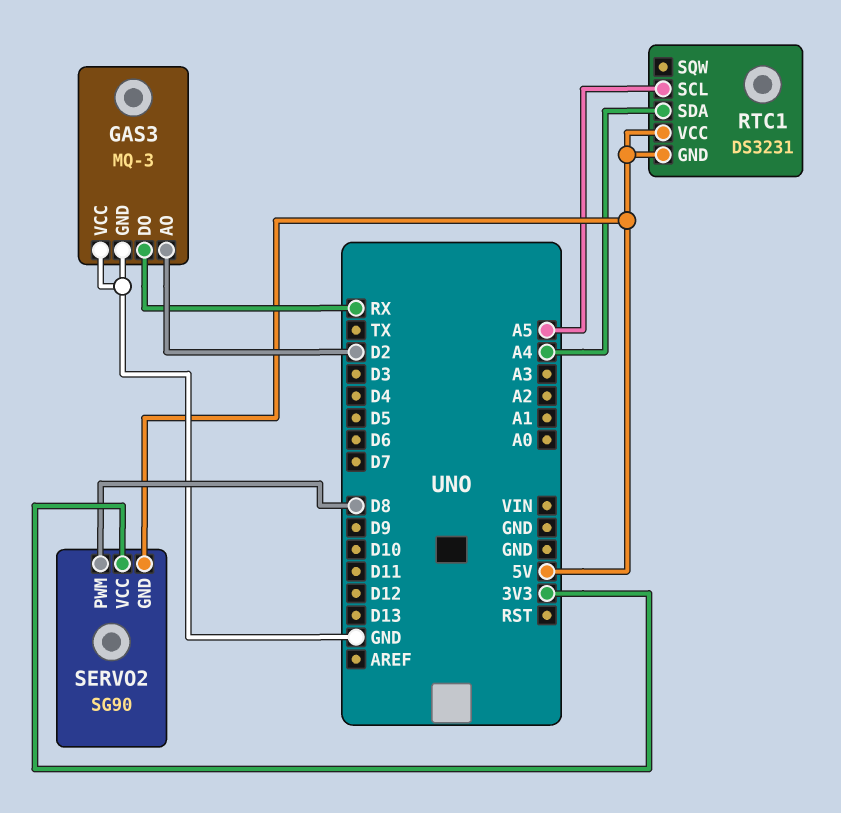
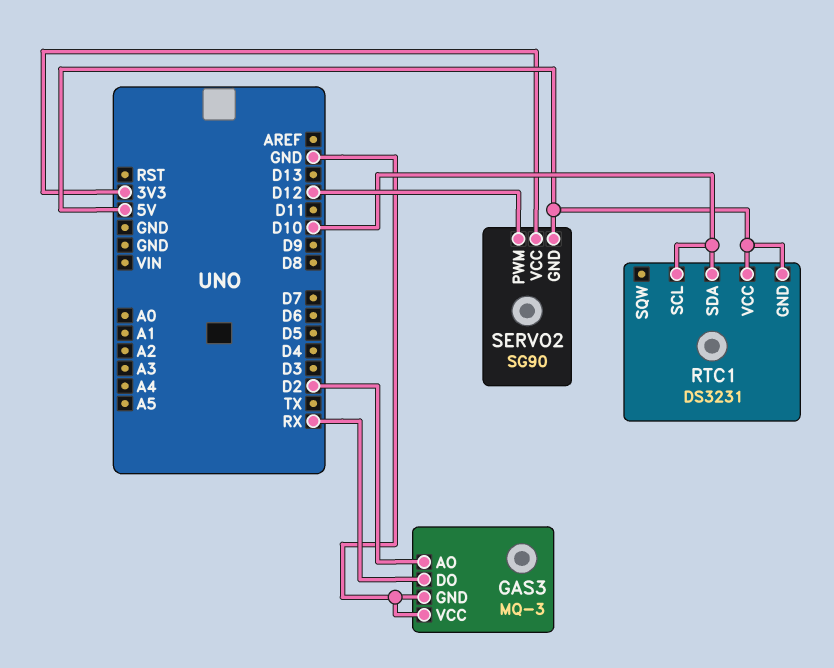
RTC1 pin SCL: A5 -> D10
RTC1 pin SDA: A4 -> D10
SERVO2 pin PWM: D8 -> D12

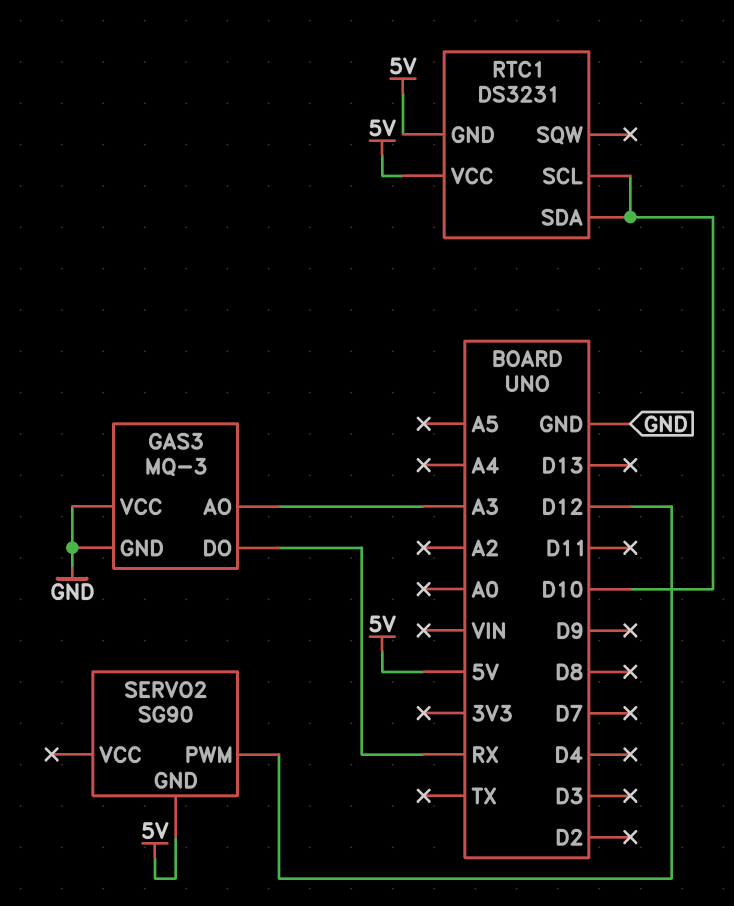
GAS3 pin AO: D2 -> A3
SERVO2 pin VCC: 3V3 -> none

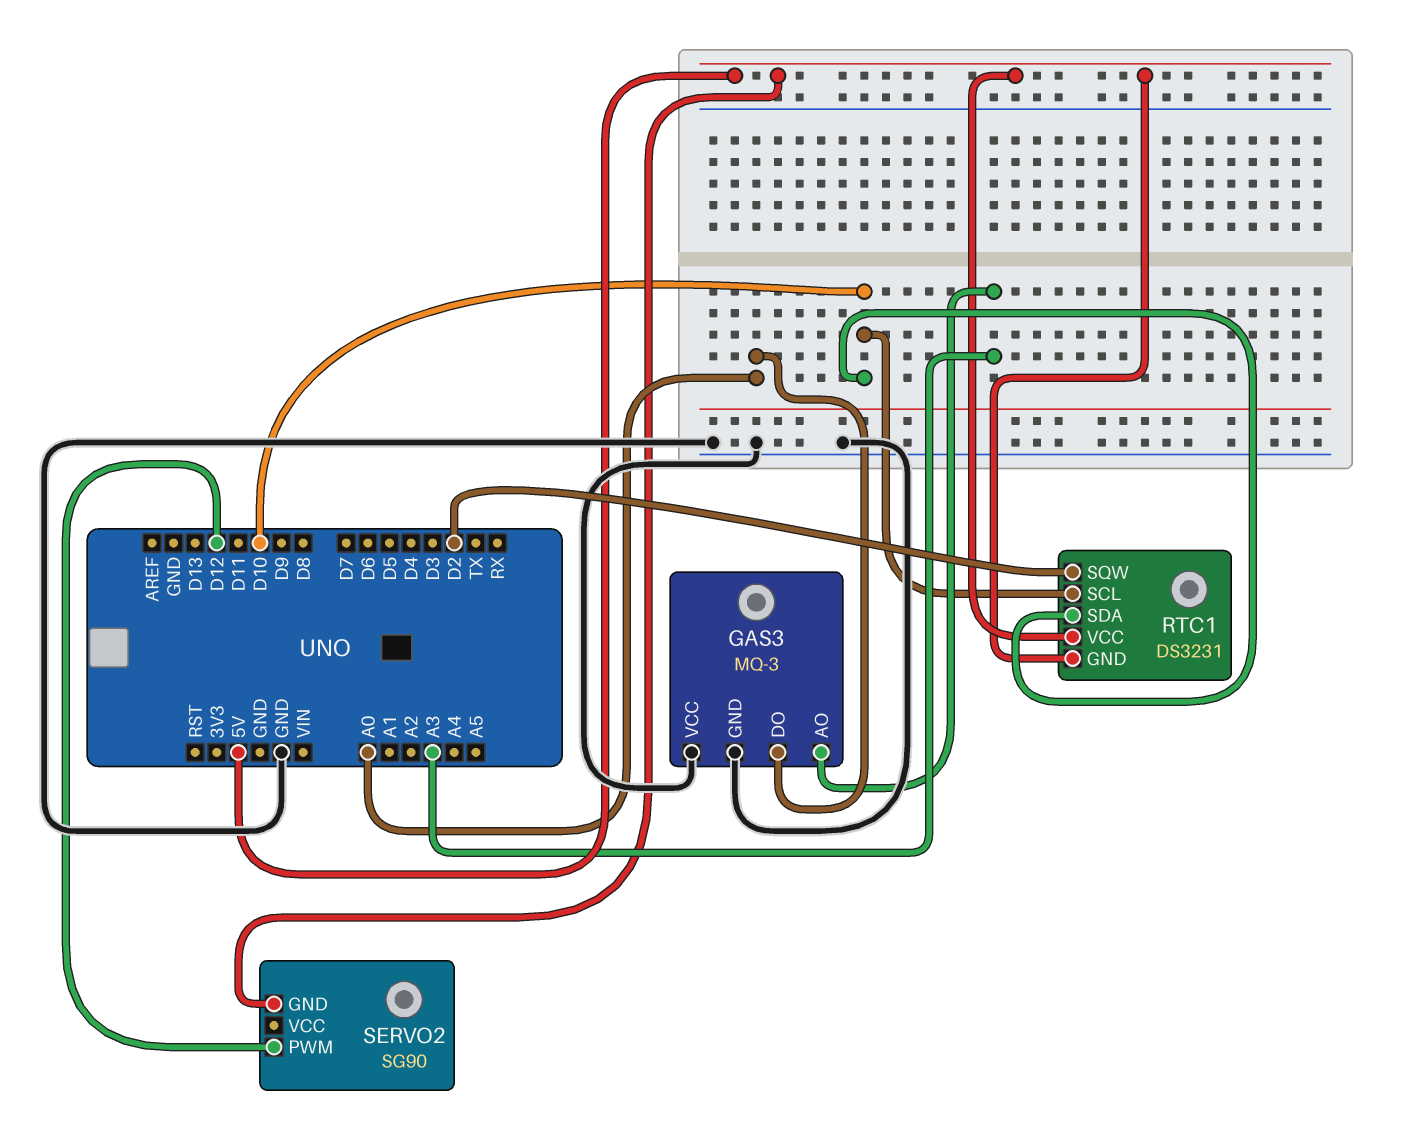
GAS3 pin DO: RX -> A0
RTC1 pin SQW: none -> D2

